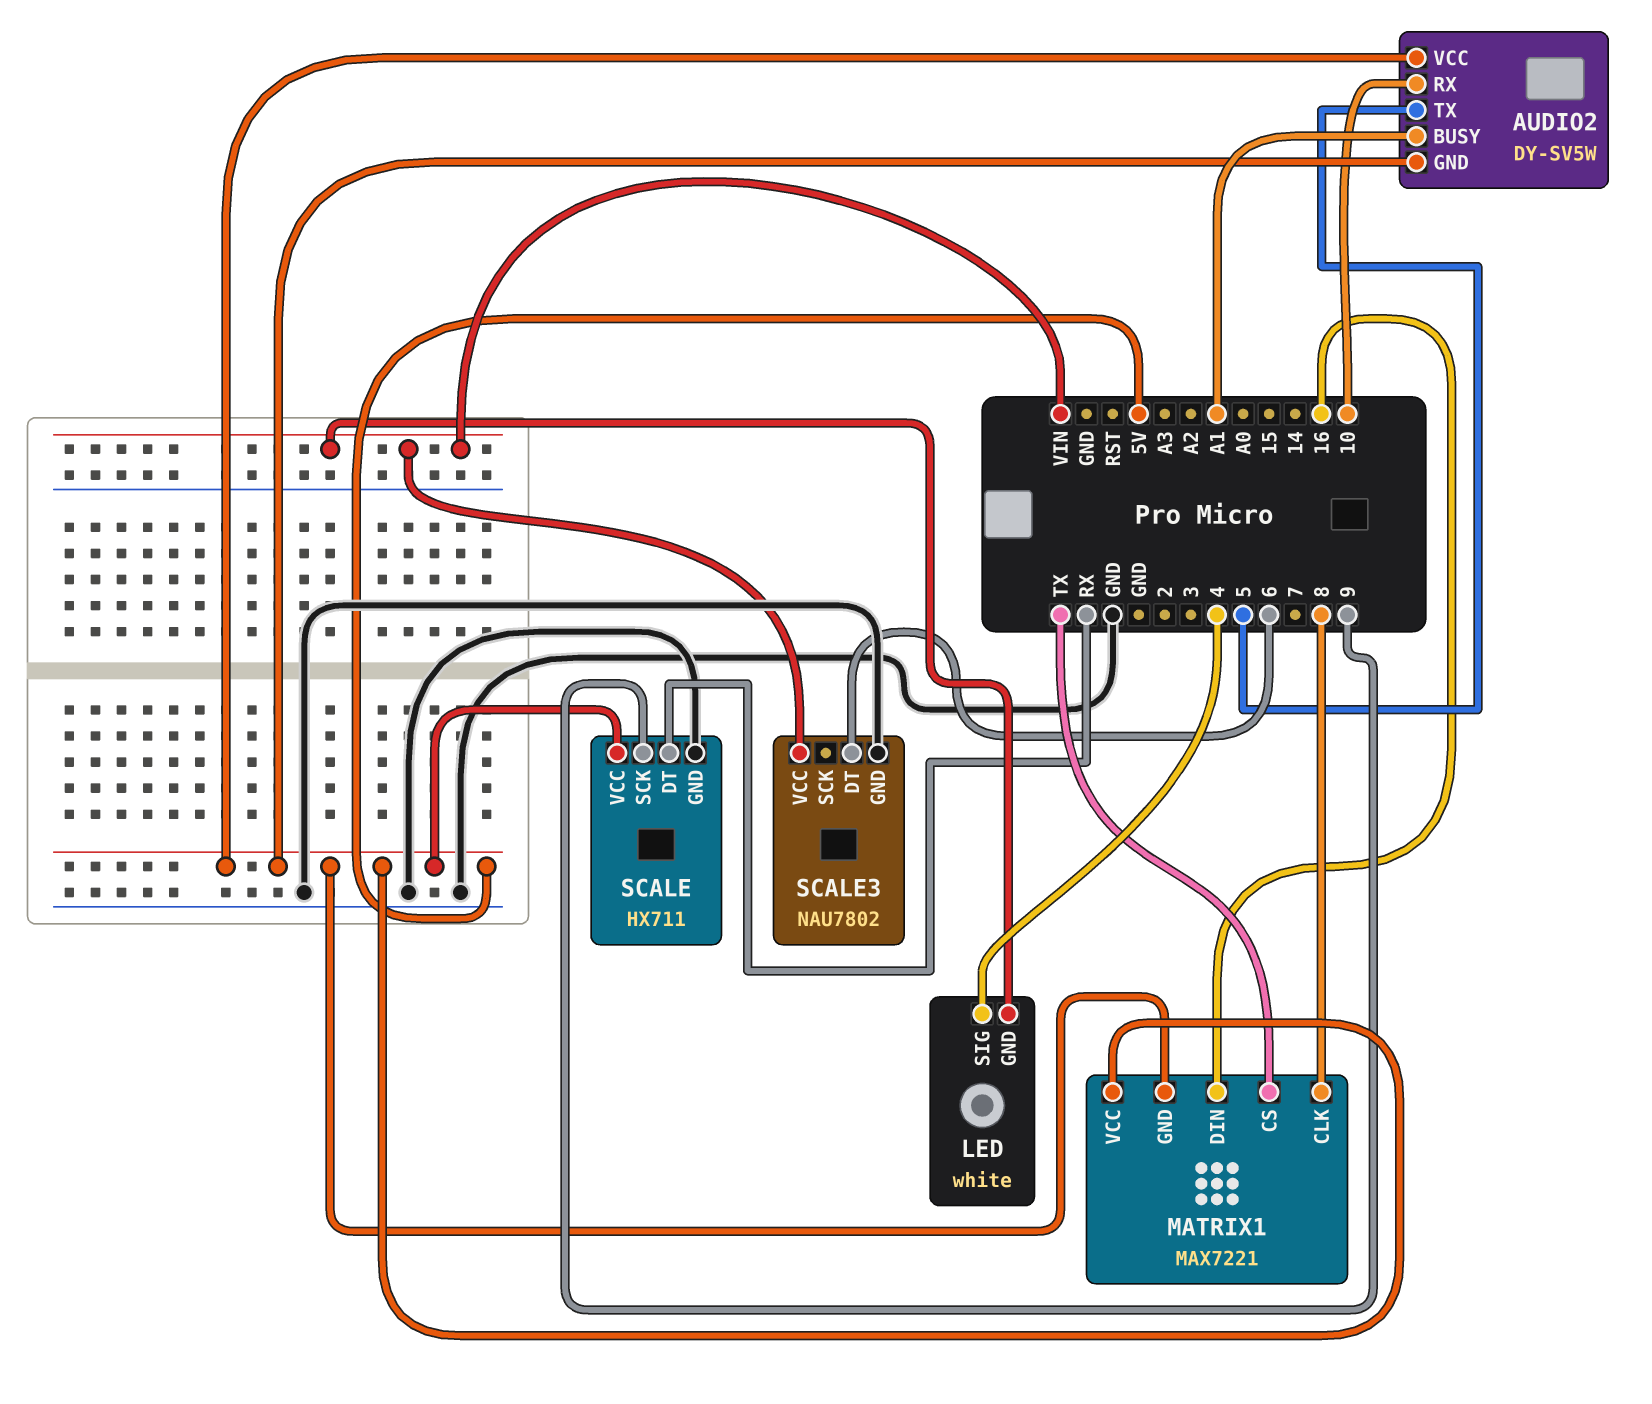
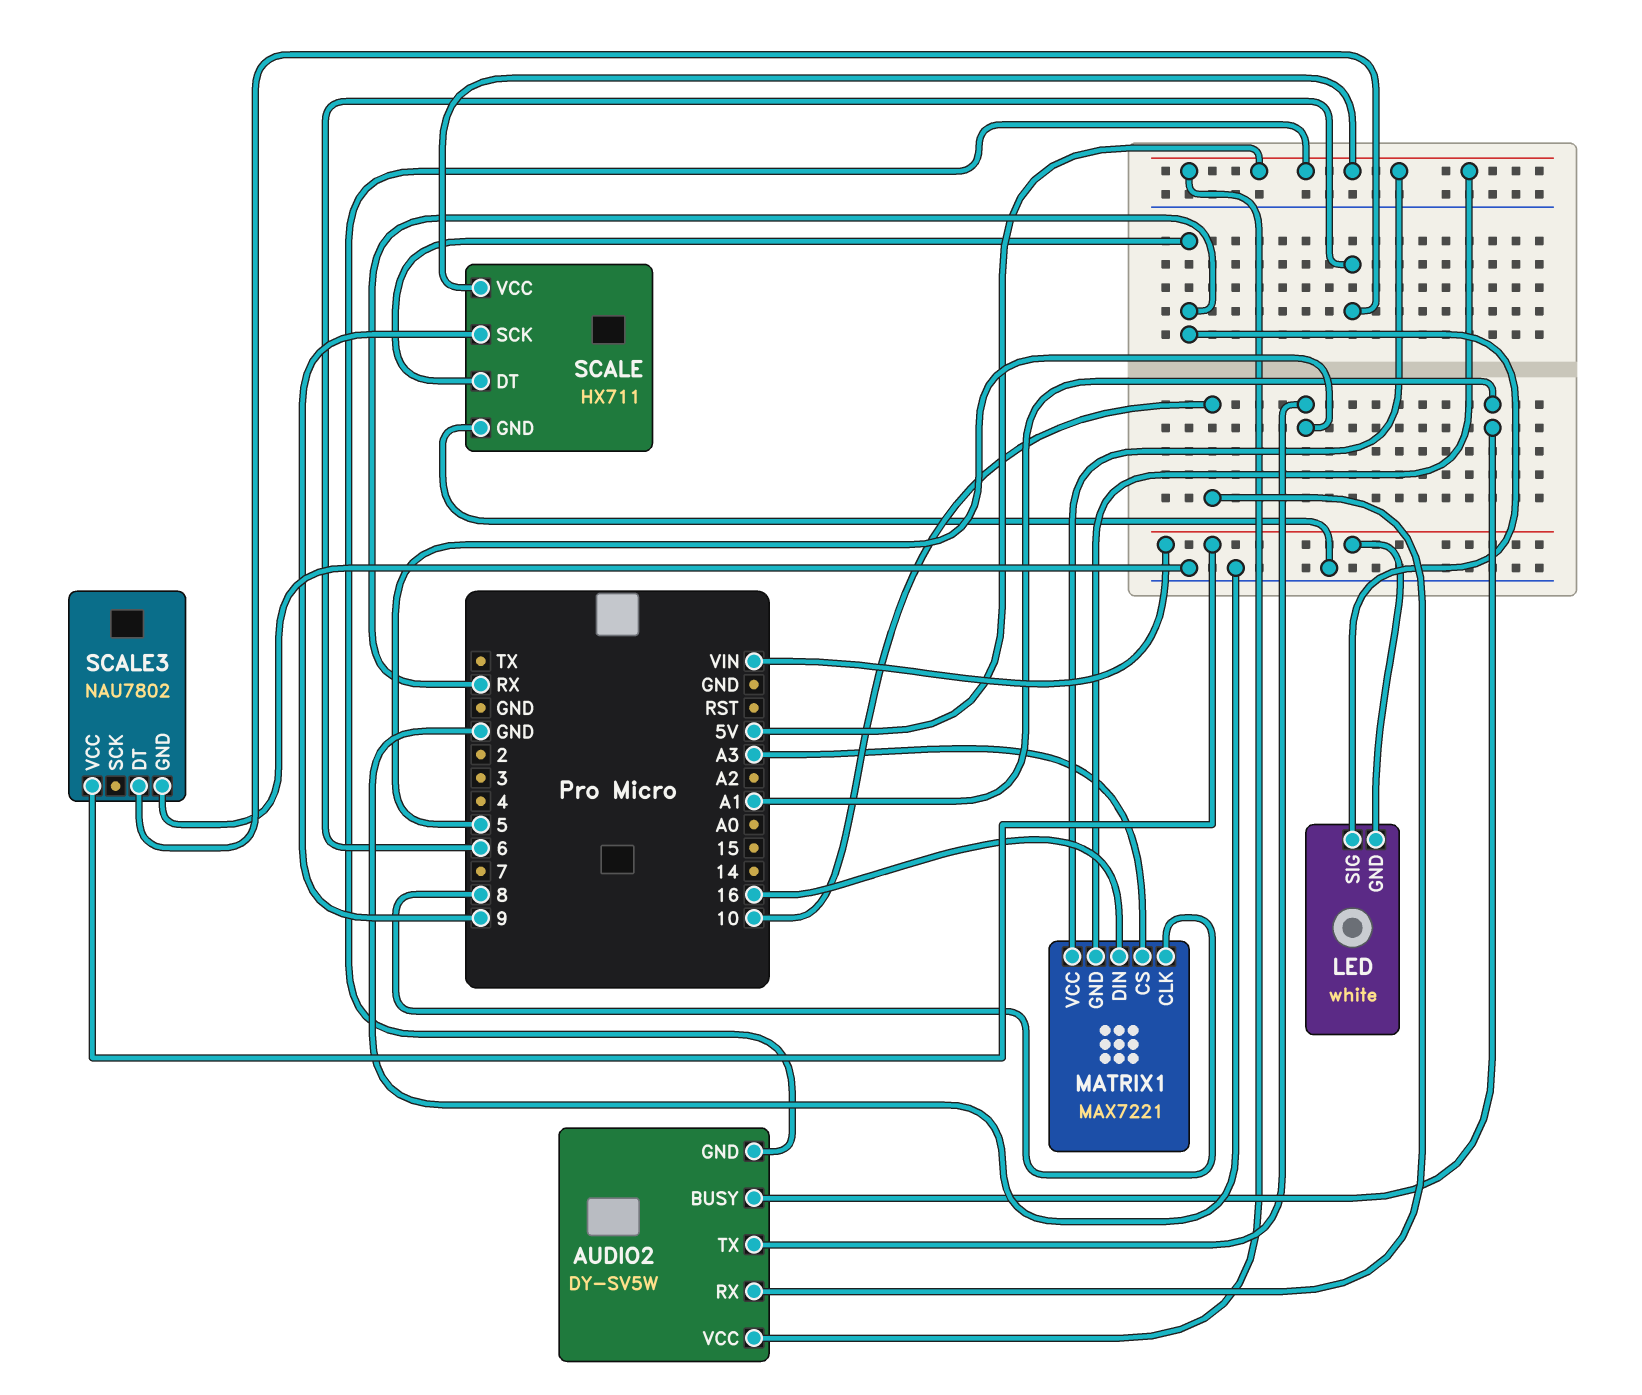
LED pin SIG: 4 -> RX
MATRIX1 pin CS: TX -> A3

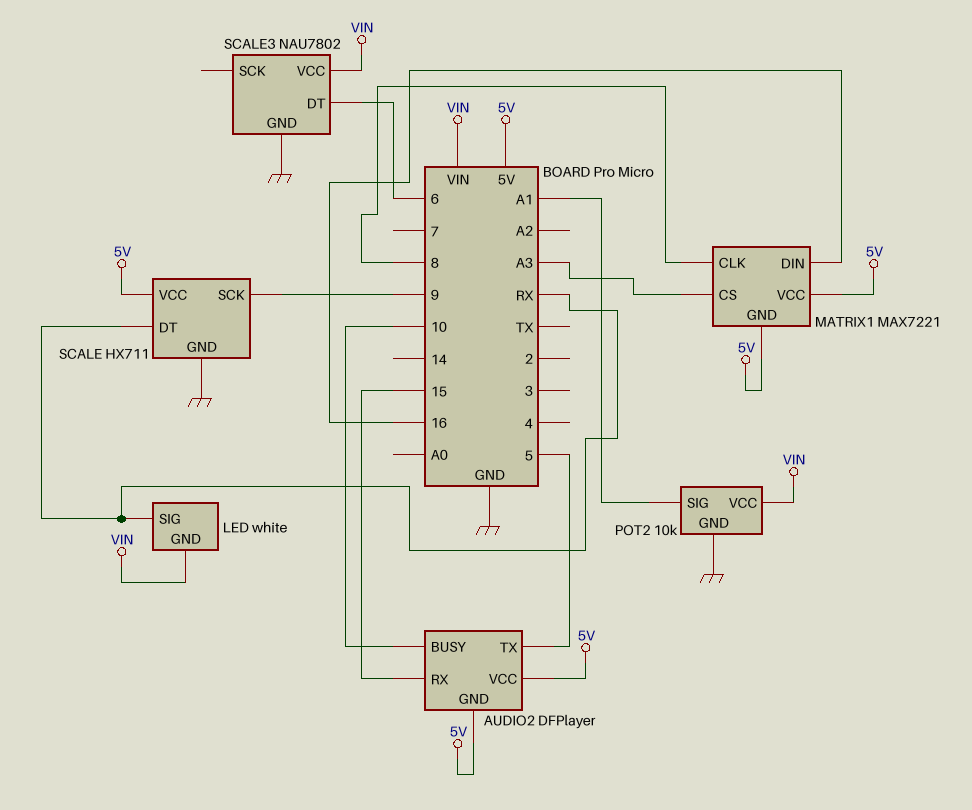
AUDIO2: DY-SV5W -> DFPlayer
AUDIO2 pin BUSY: A1 -> 10
AUDIO2 pin RX: 10 -> 15
POT2: none -> 10k
POT2 pin GND: none -> GND
POT2 pin SIG: none -> A1
POT2 pin VCC: none -> VIN

